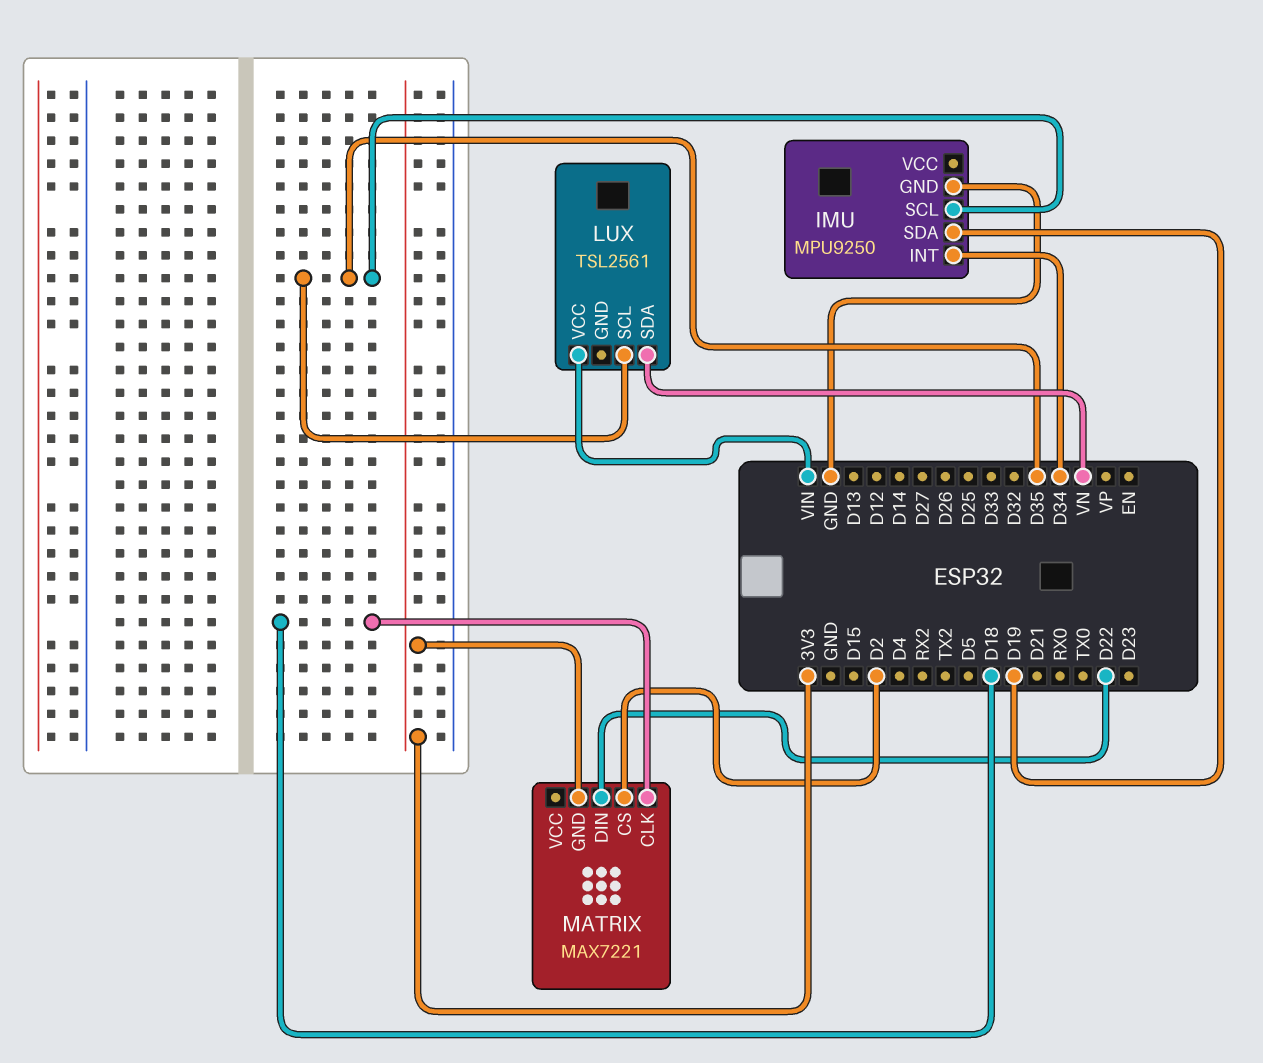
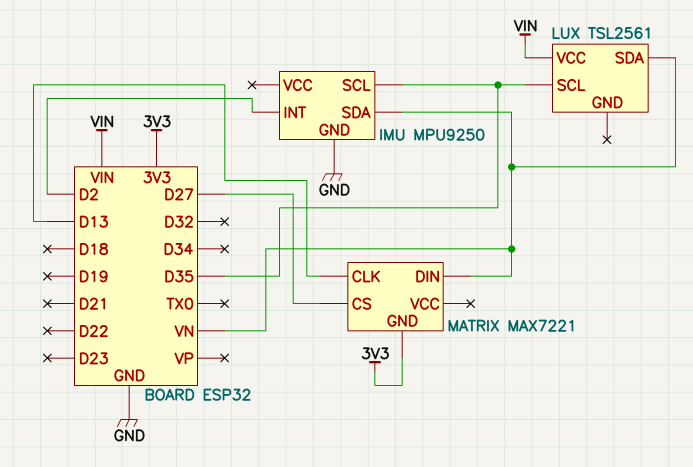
IMU pin INT: D34 -> D2
IMU pin SDA: D19 -> VN
MATRIX pin CLK: D18 -> D13
MATRIX pin CS: D2 -> D27
MATRIX pin DIN: D22 -> VN

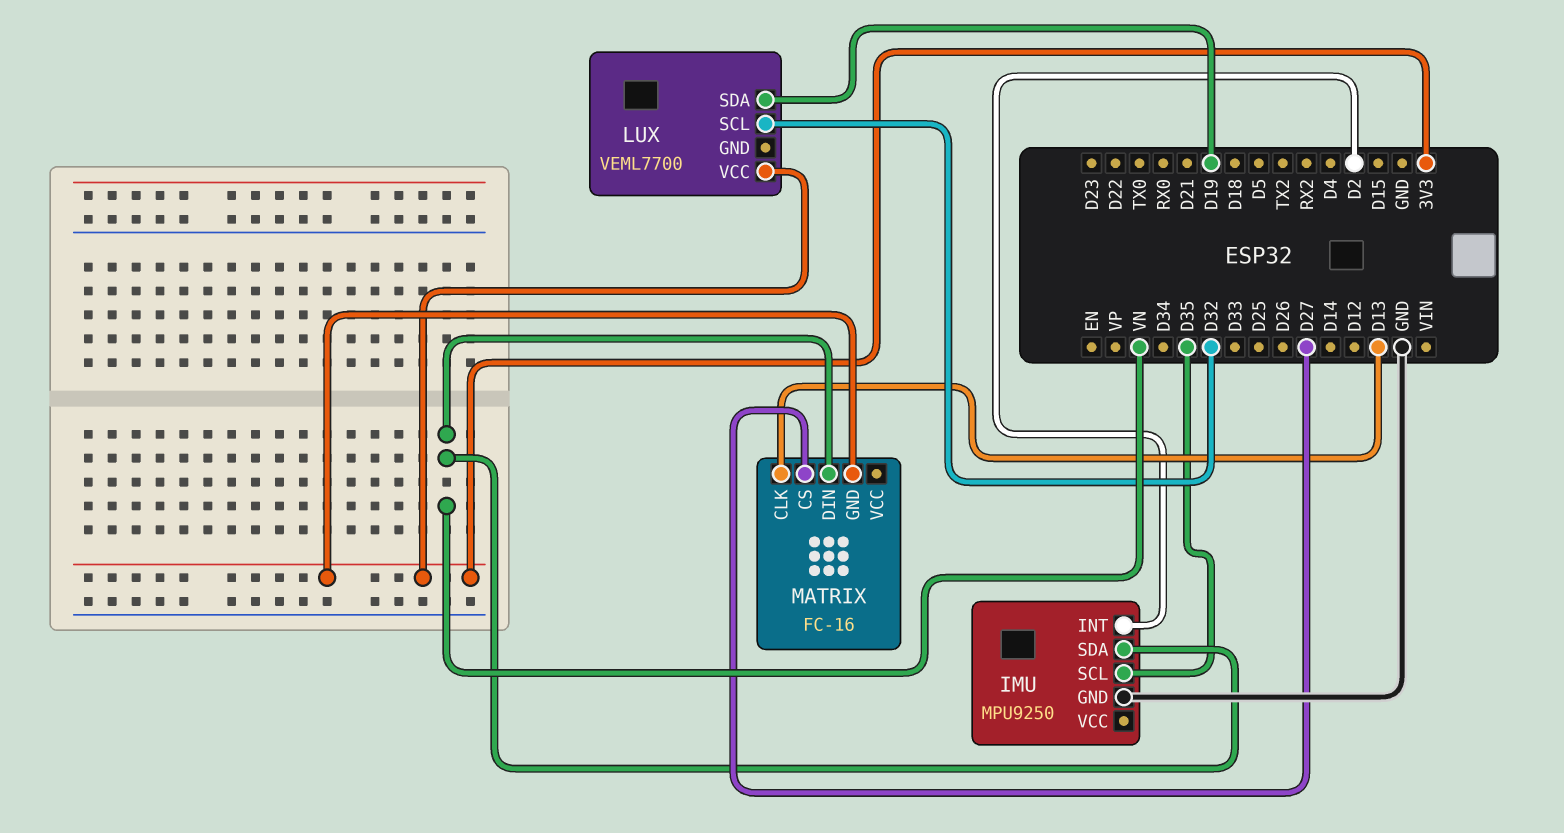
LUX: TSL2561 -> VEML7700
LUX pin SCL: D35 -> D32
LUX pin SDA: VN -> D19
LUX pin VCC: VIN -> 3V3
MATRIX: MAX7221 -> FC-16

